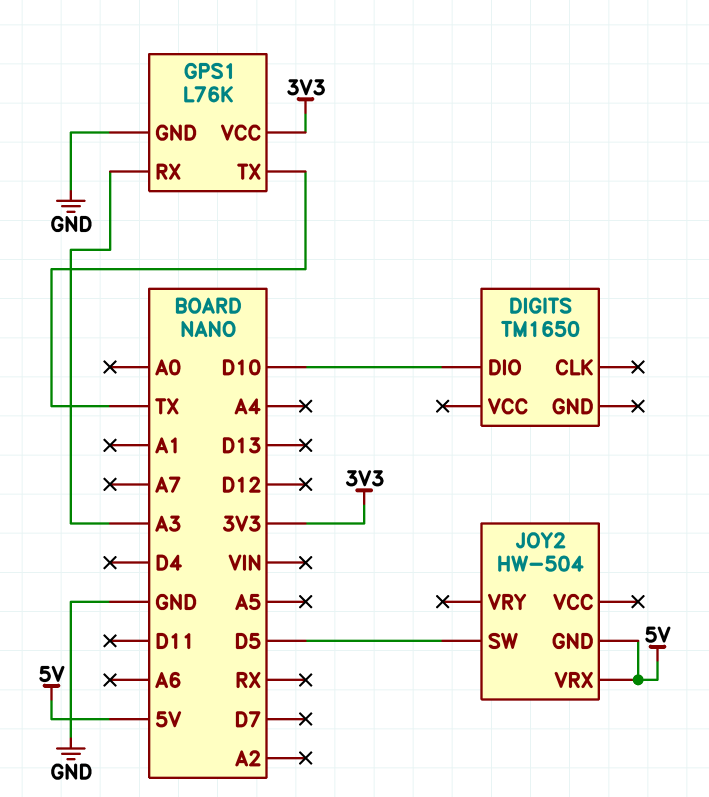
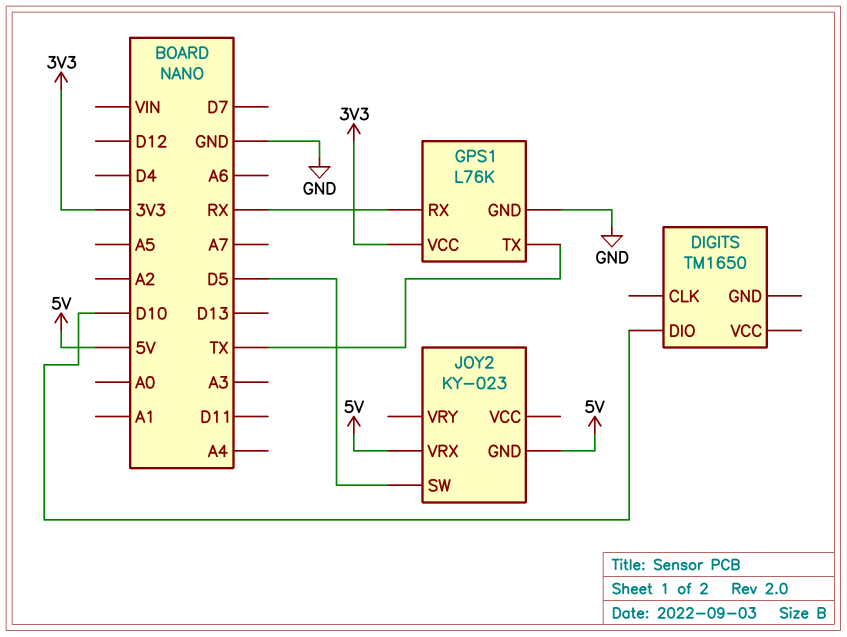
GPS1 pin RX: A3 -> RX
JOY2: HW-504 -> KY-023

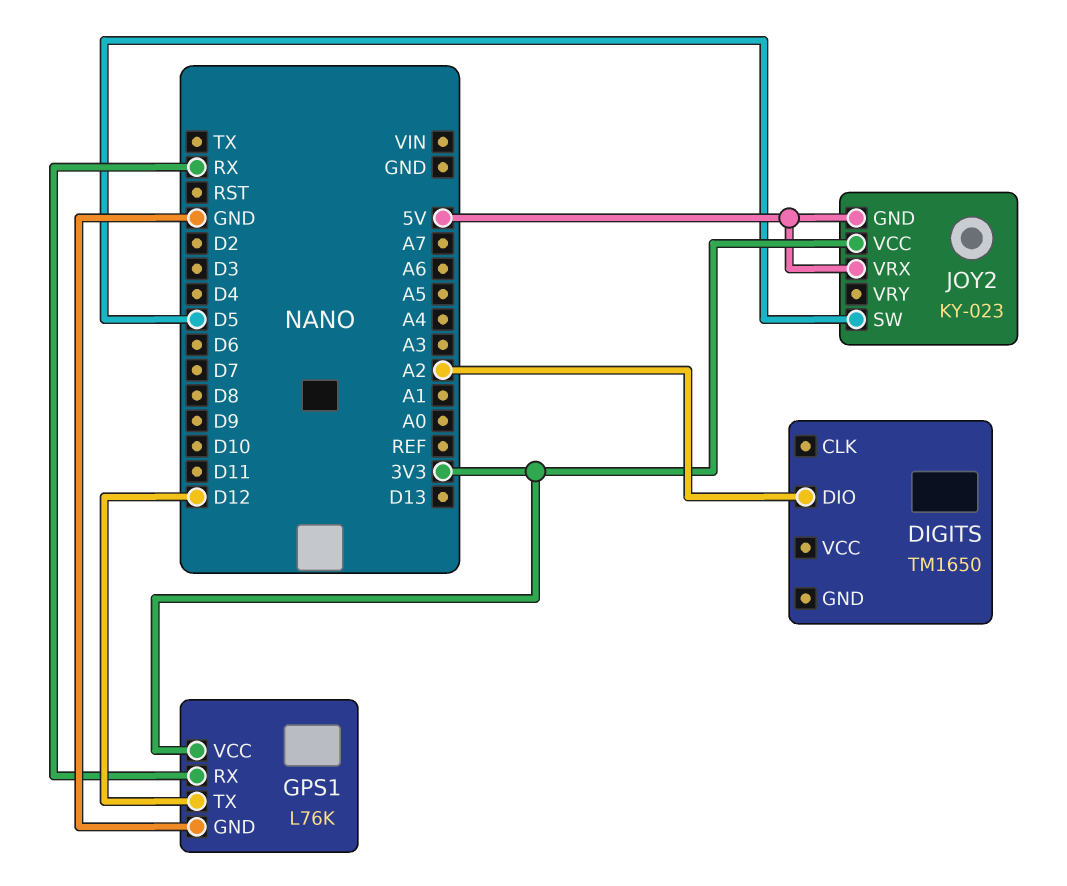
DIGITS pin DIO: D10 -> A2
GPS1 pin TX: TX -> D12
JOY2 pin VCC: none -> 3V3

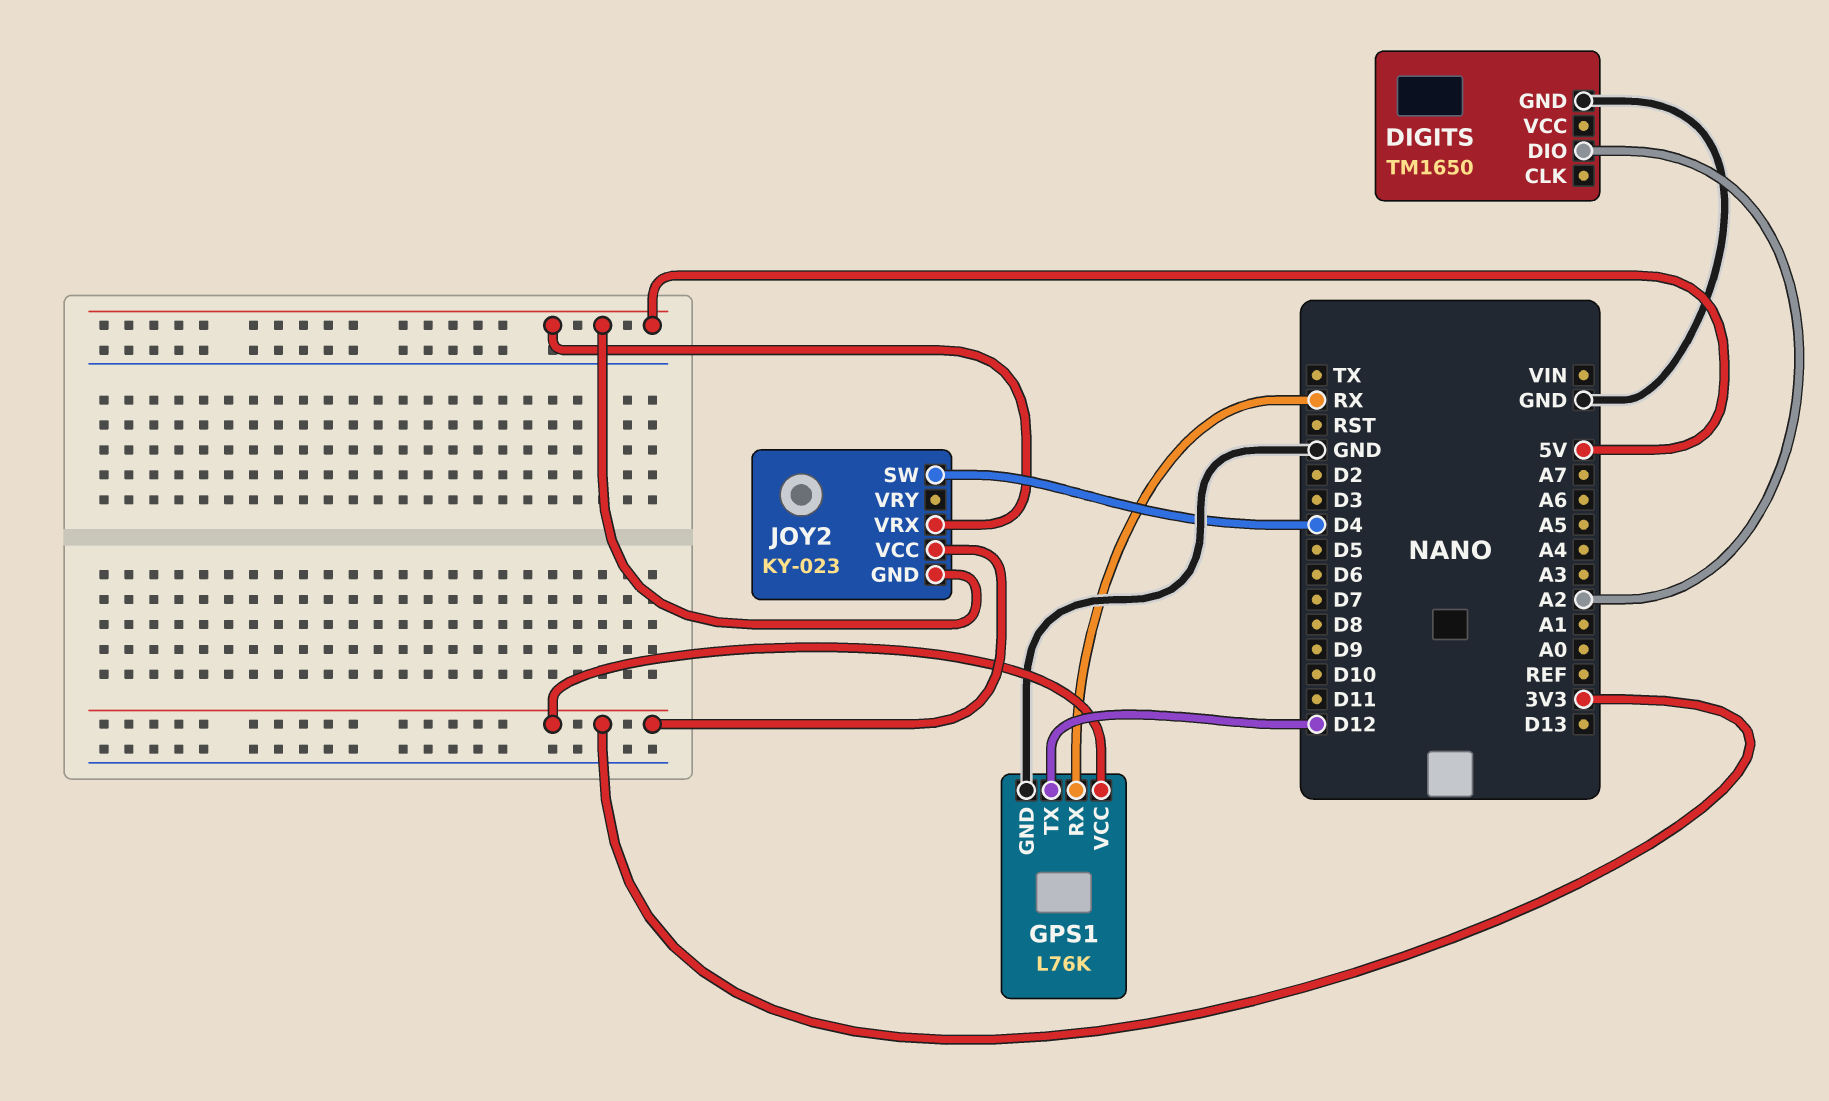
DIGITS pin GND: none -> GND
JOY2 pin SW: D5 -> D4

